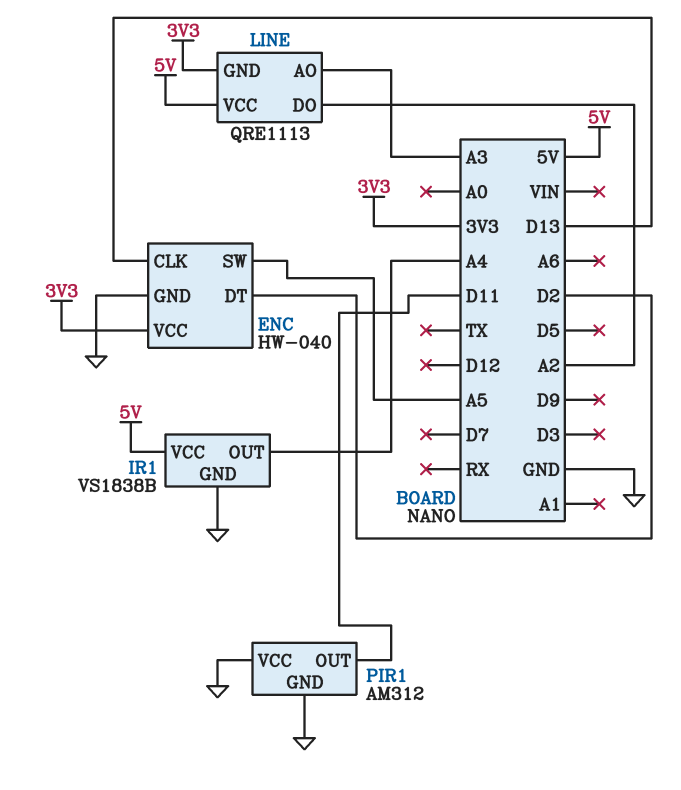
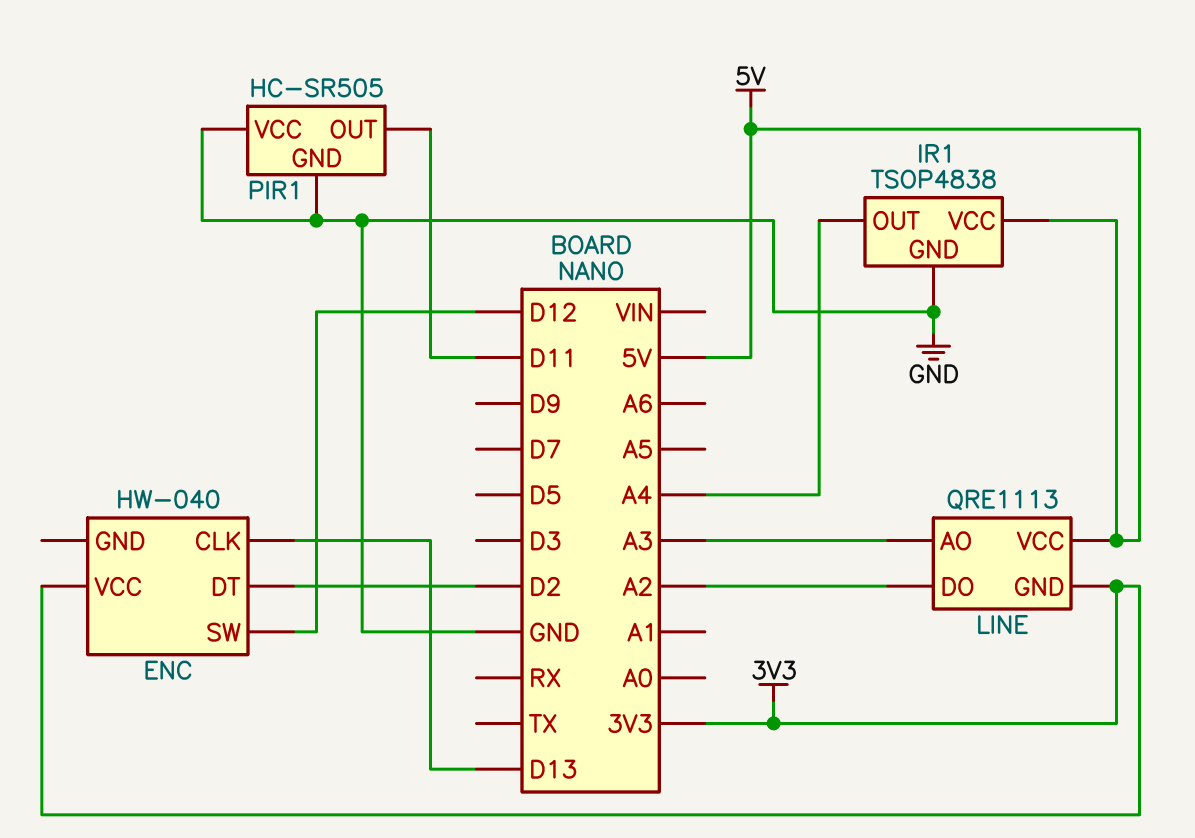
ENC pin GND: GND -> none
ENC pin SW: A5 -> D12
IR1: VS1838B -> TSOP4838
PIR1: AM312 -> HC-SR505

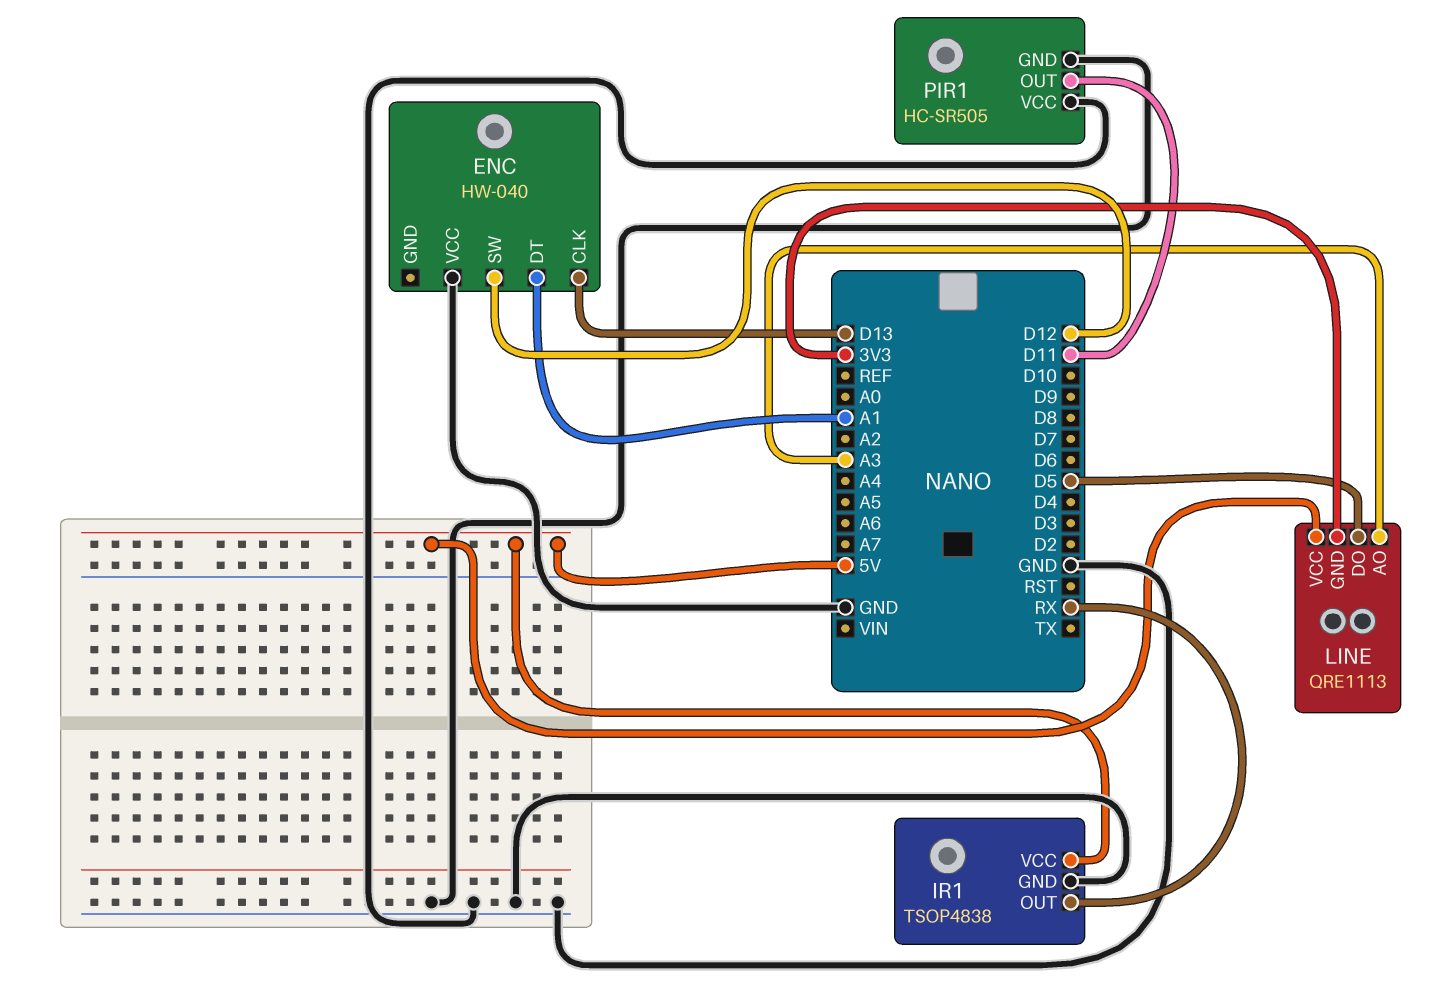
ENC pin DT: D2 -> A1
ENC pin VCC: 3V3 -> GND
IR1 pin OUT: A4 -> RX
LINE pin DO: A2 -> D5

